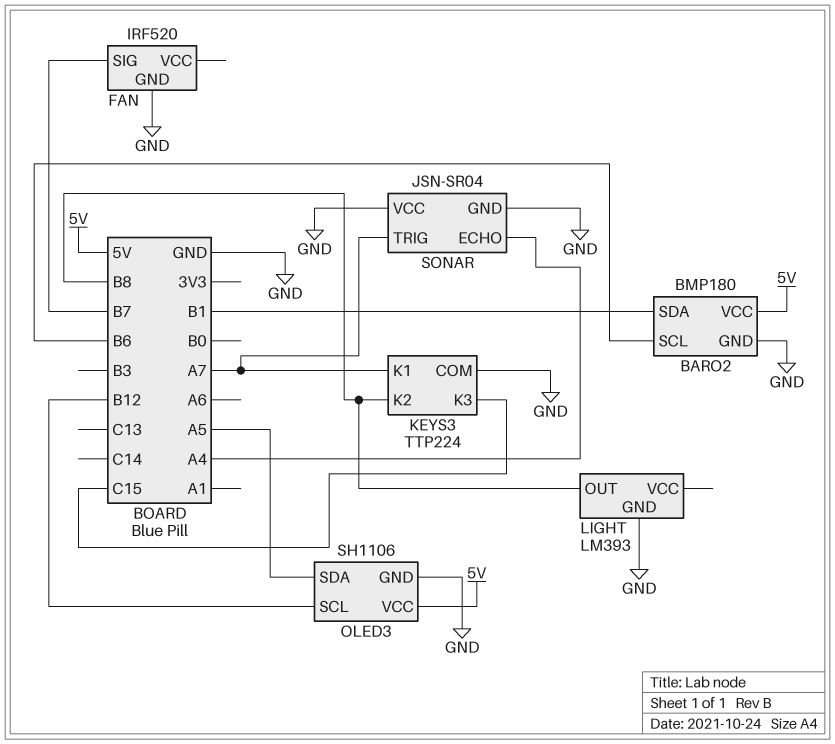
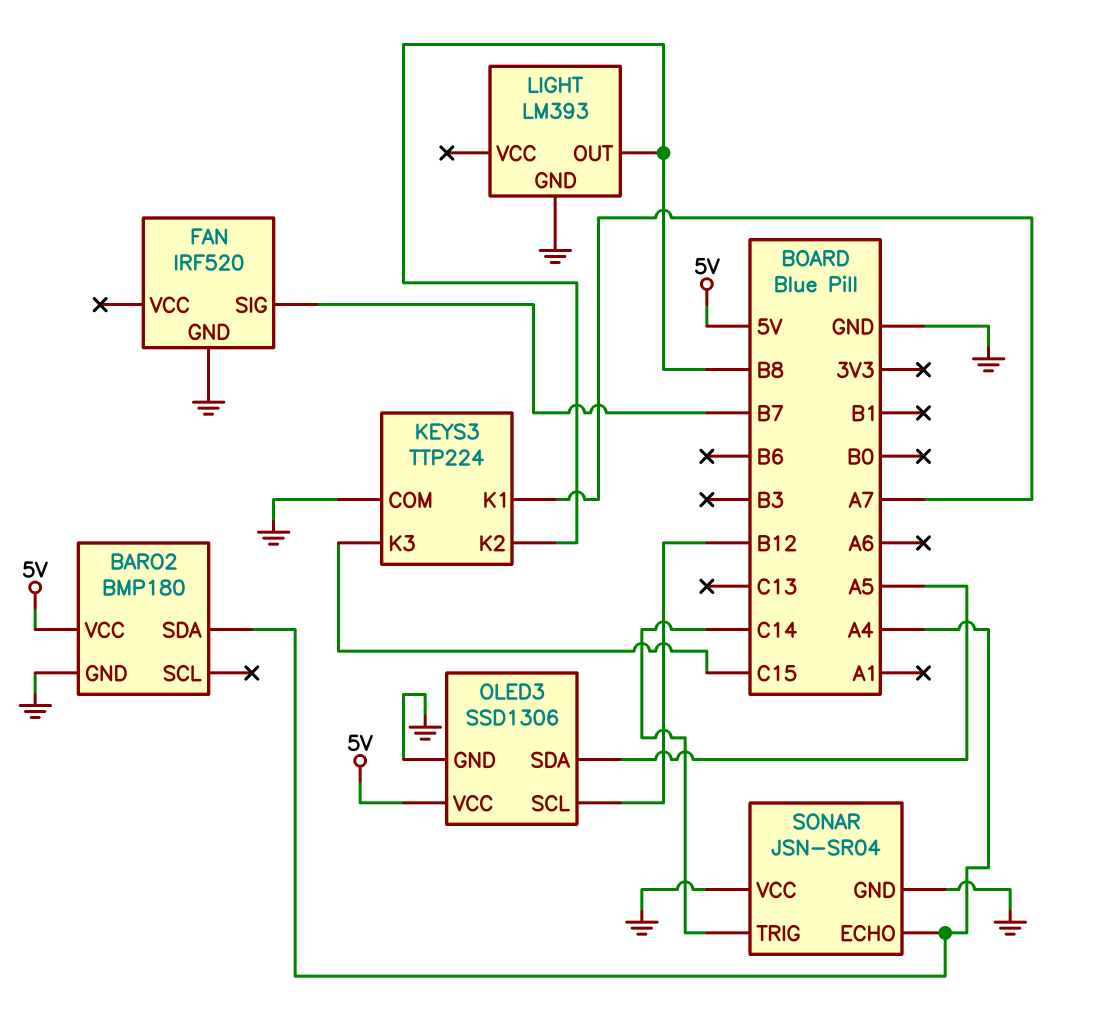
BARO2 pin SCL: B6 -> none
BARO2 pin SDA: B1 -> A4
OLED3: SH1106 -> SSD1306
SONAR pin TRIG: A7 -> C14

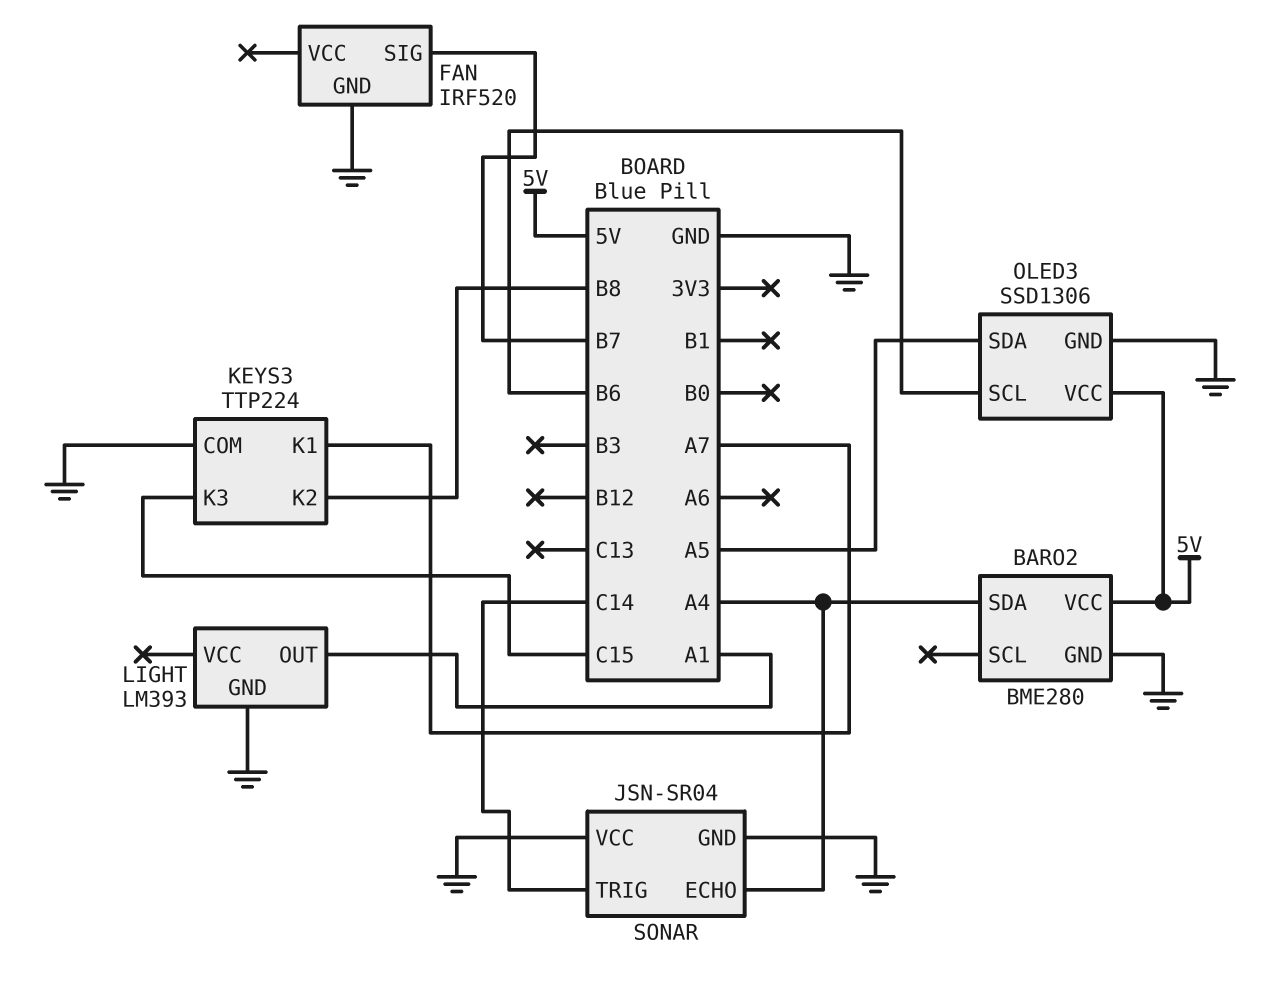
BARO2: BMP180 -> BME280
LIGHT pin OUT: B8 -> A1
OLED3 pin SCL: B12 -> B6

